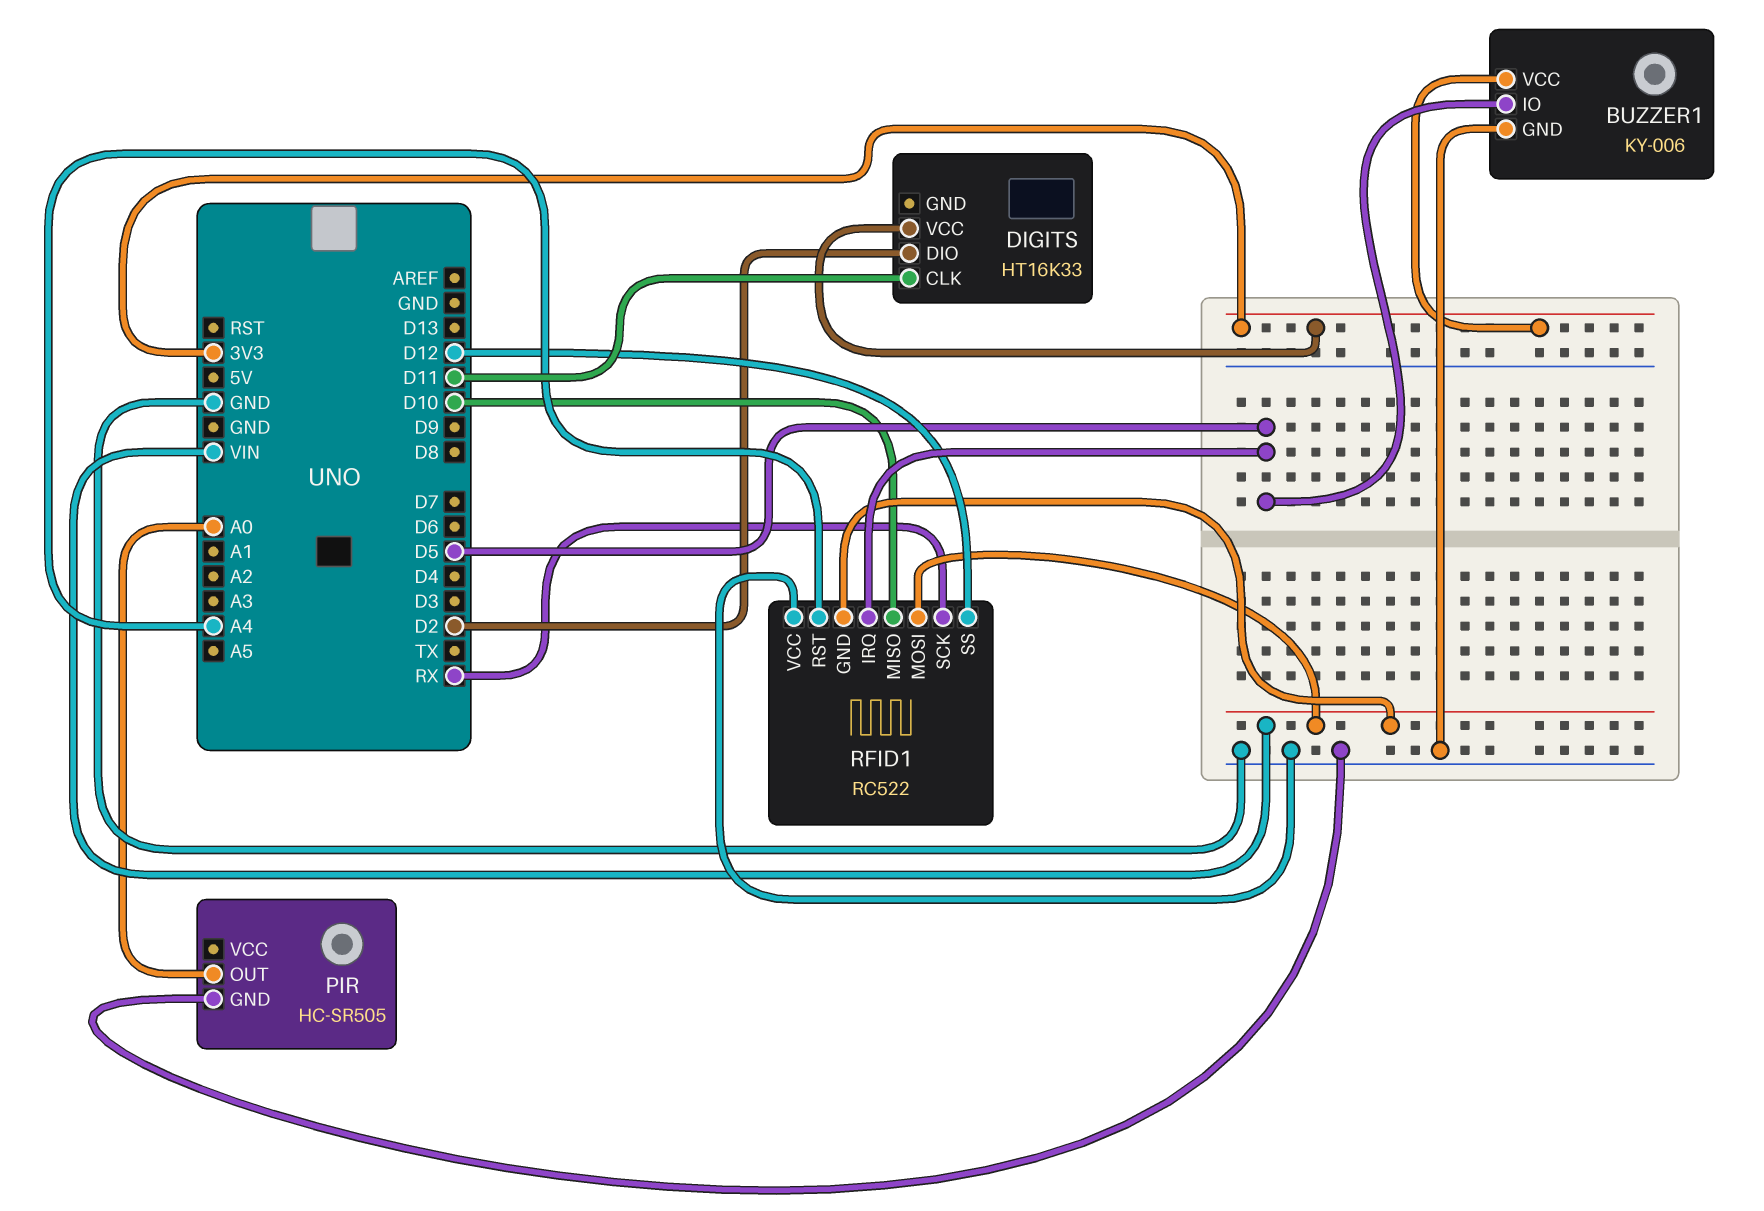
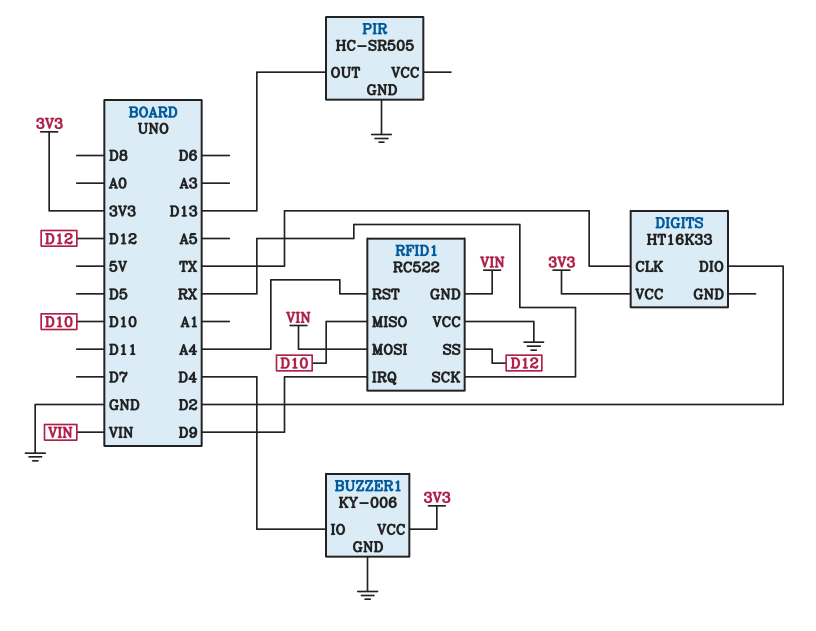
BUZZER1 pin IO: D5 -> D4
DIGITS pin CLK: D11 -> TX
PIR pin OUT: A0 -> D13
RFID1 pin IRQ: D5 -> D9

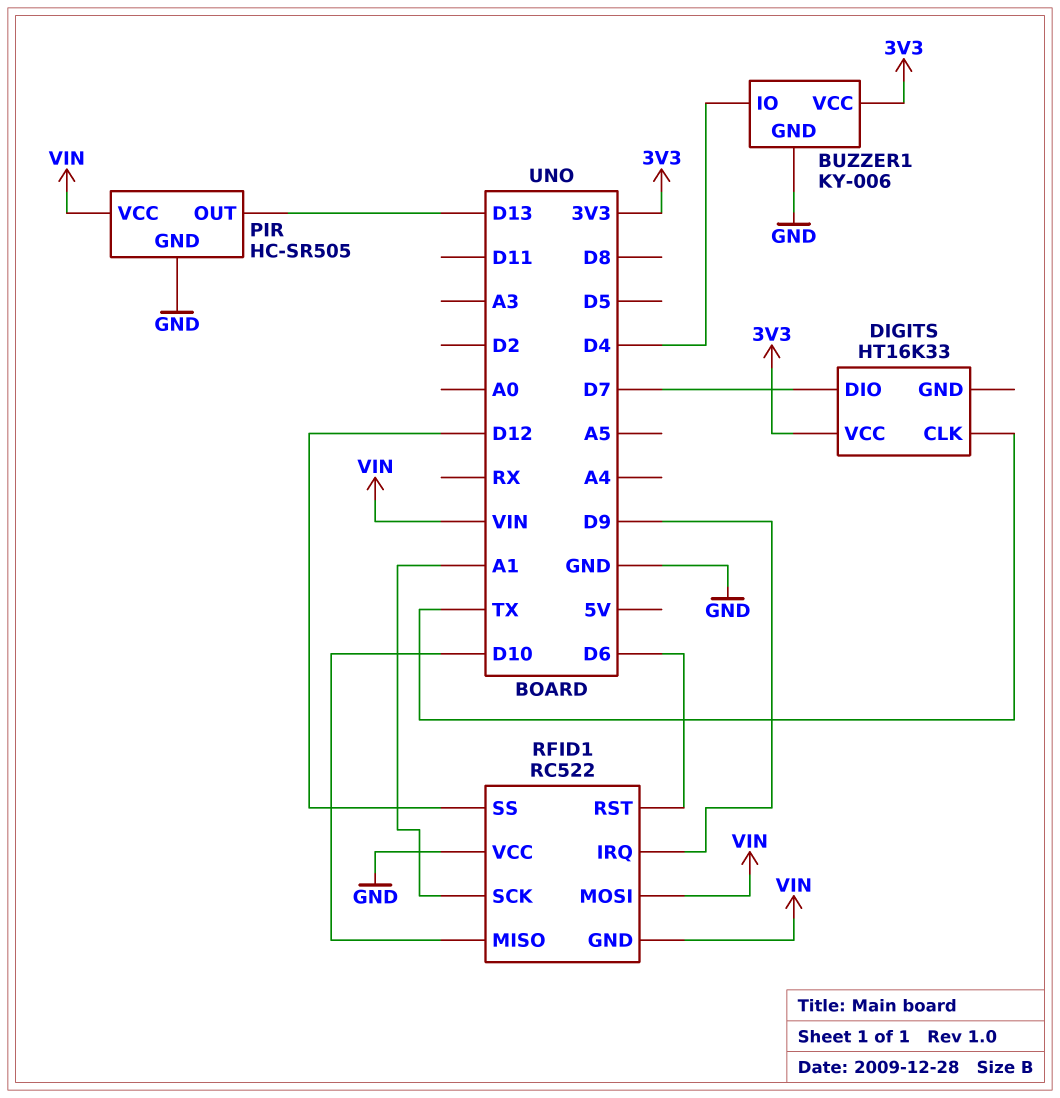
DIGITS pin DIO: D2 -> D7
PIR pin VCC: none -> VIN
RFID1 pin RST: A4 -> D6
RFID1 pin SCK: RX -> A1

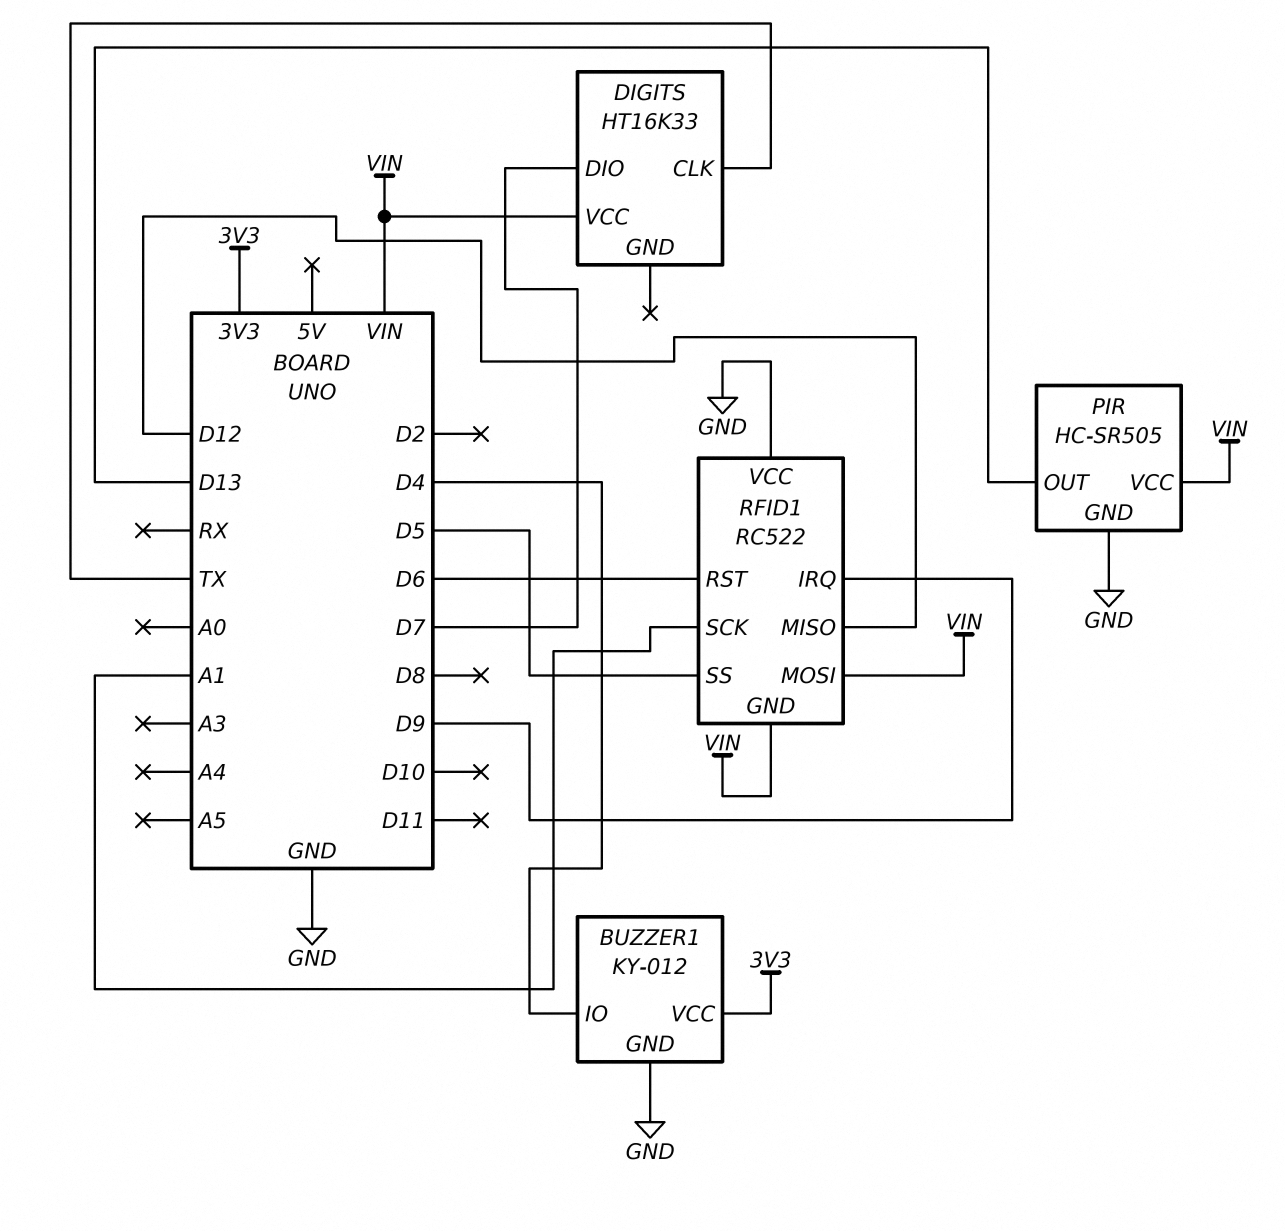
BUZZER1: KY-006 -> KY-012
DIGITS pin VCC: 3V3 -> VIN
RFID1 pin MISO: D10 -> D12
RFID1 pin SS: D12 -> D5

